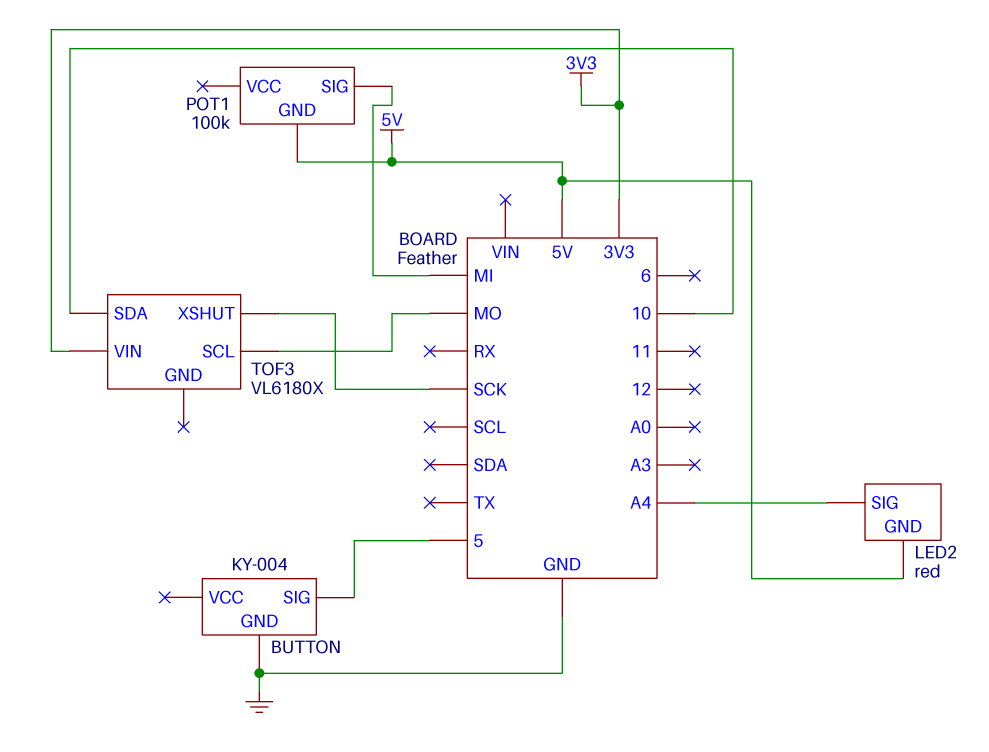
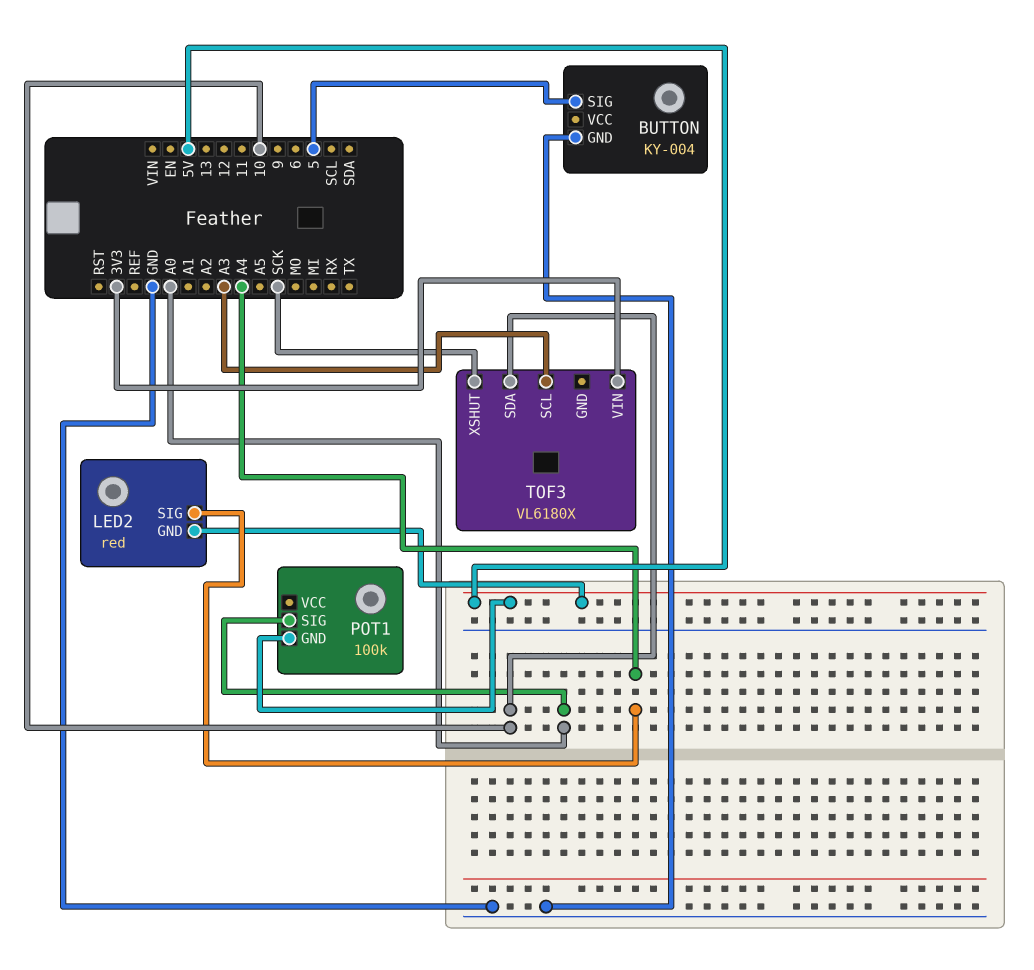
POT1 pin SIG: MI -> A0
TOF3 pin SCL: MO -> A3

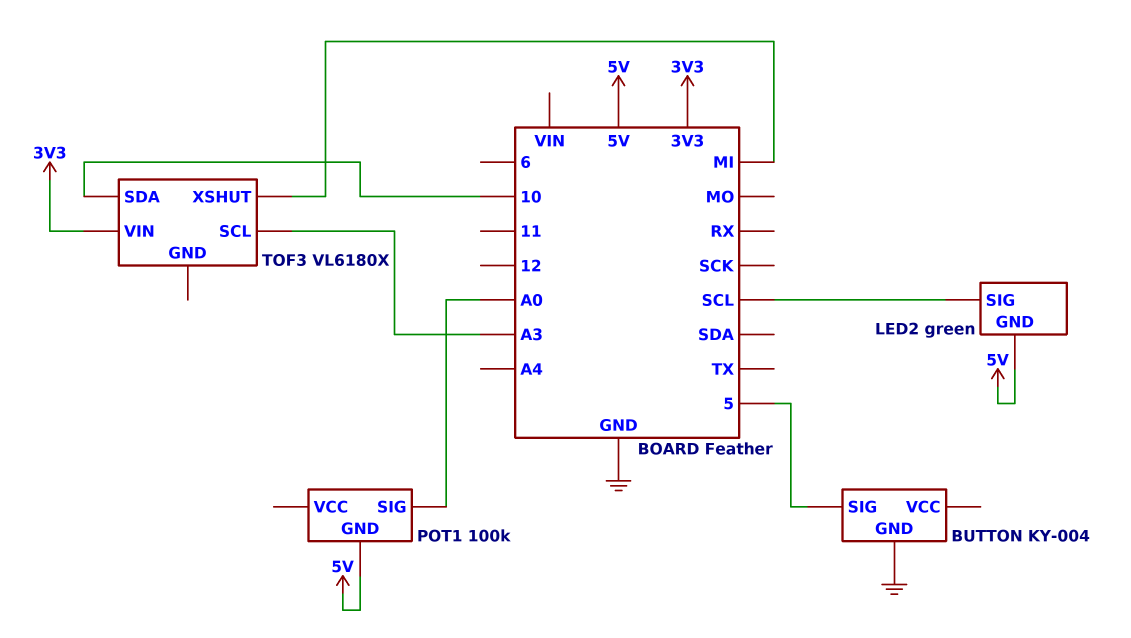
LED2: red -> green
LED2 pin SIG: A4 -> SCL
TOF3 pin XSHUT: SCK -> MI

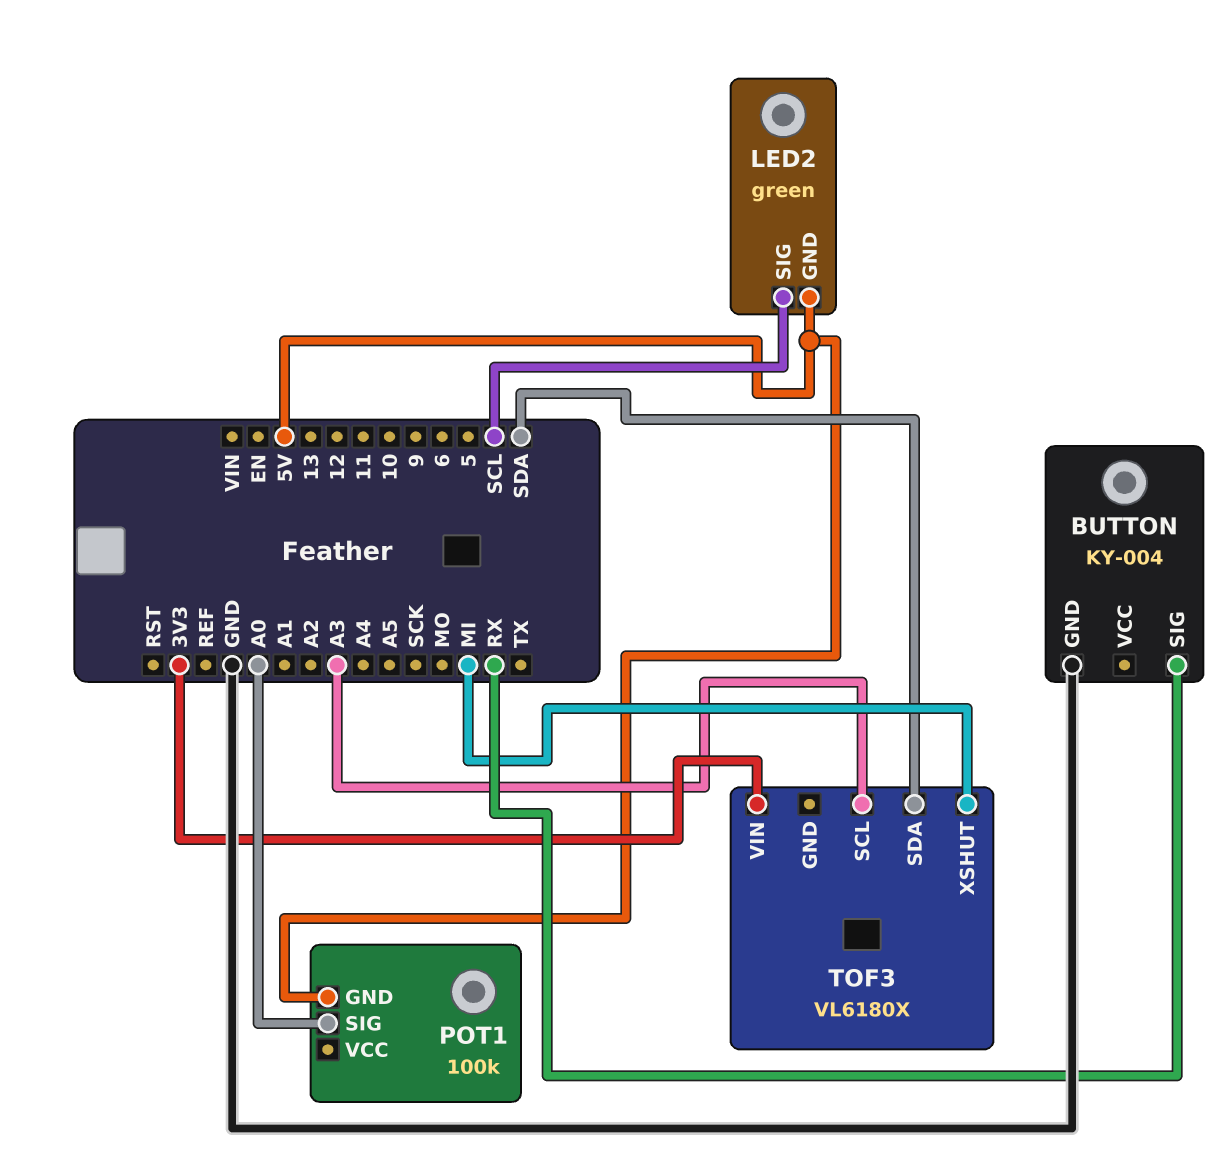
BUTTON pin SIG: 5 -> RX
TOF3 pin SDA: 10 -> SDA

